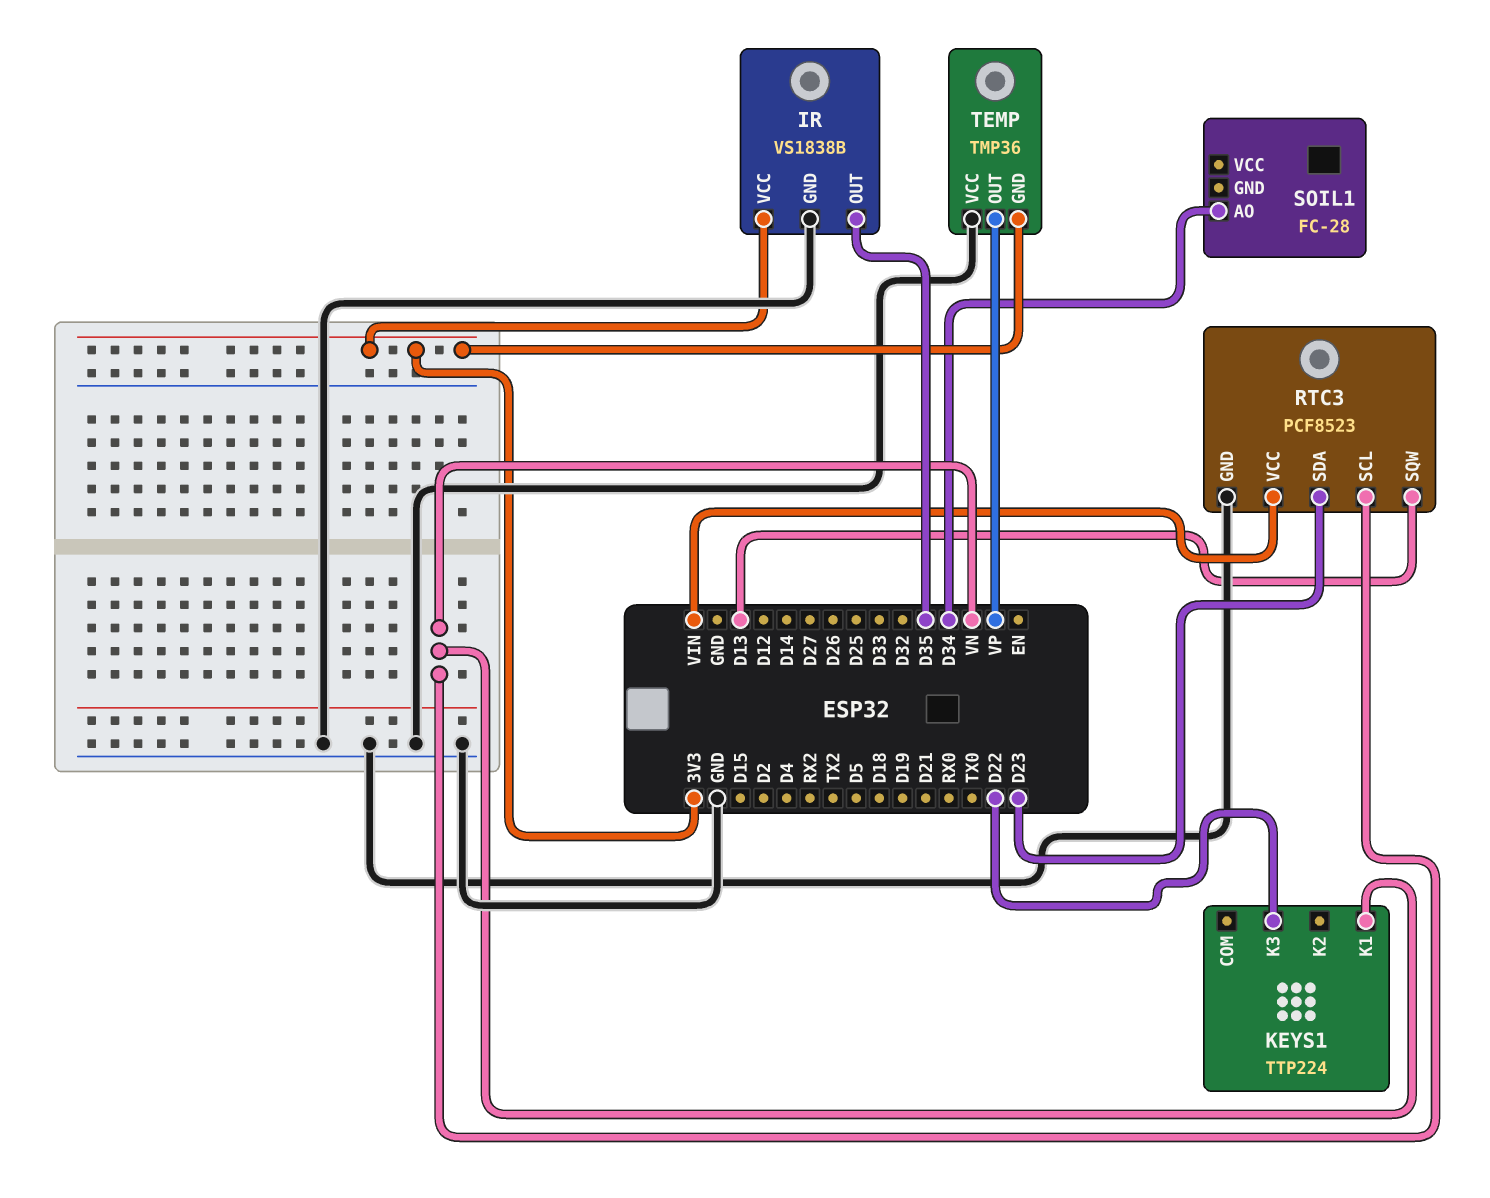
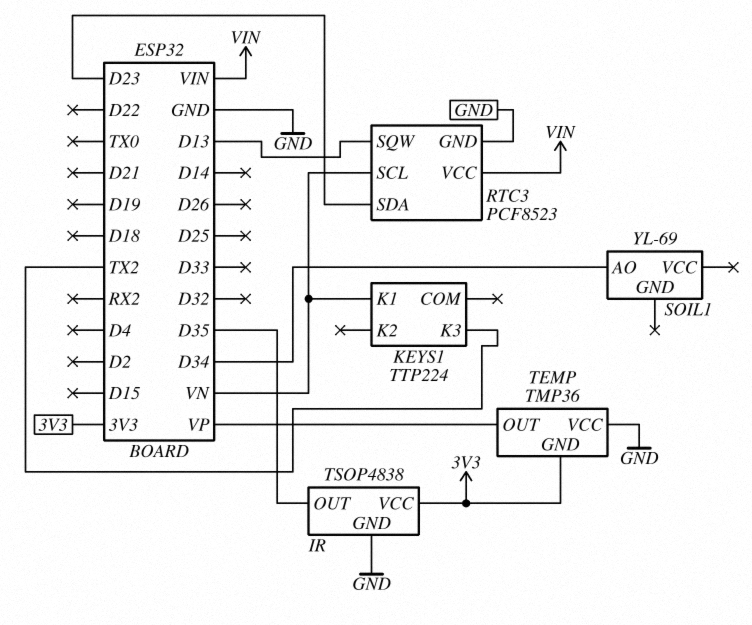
IR: VS1838B -> TSOP4838
KEYS1 pin K3: D22 -> TX2
SOIL1: FC-28 -> YL-69

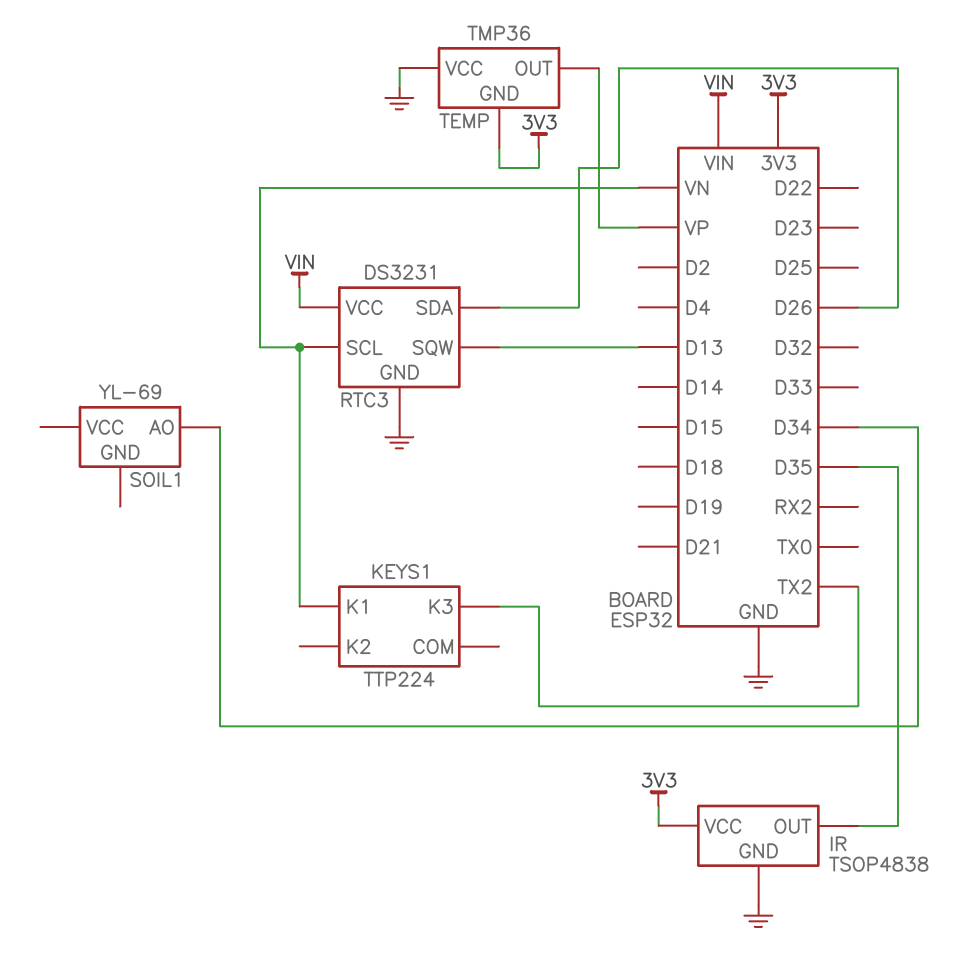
RTC3: PCF8523 -> DS3231
RTC3 pin SDA: D23 -> D26

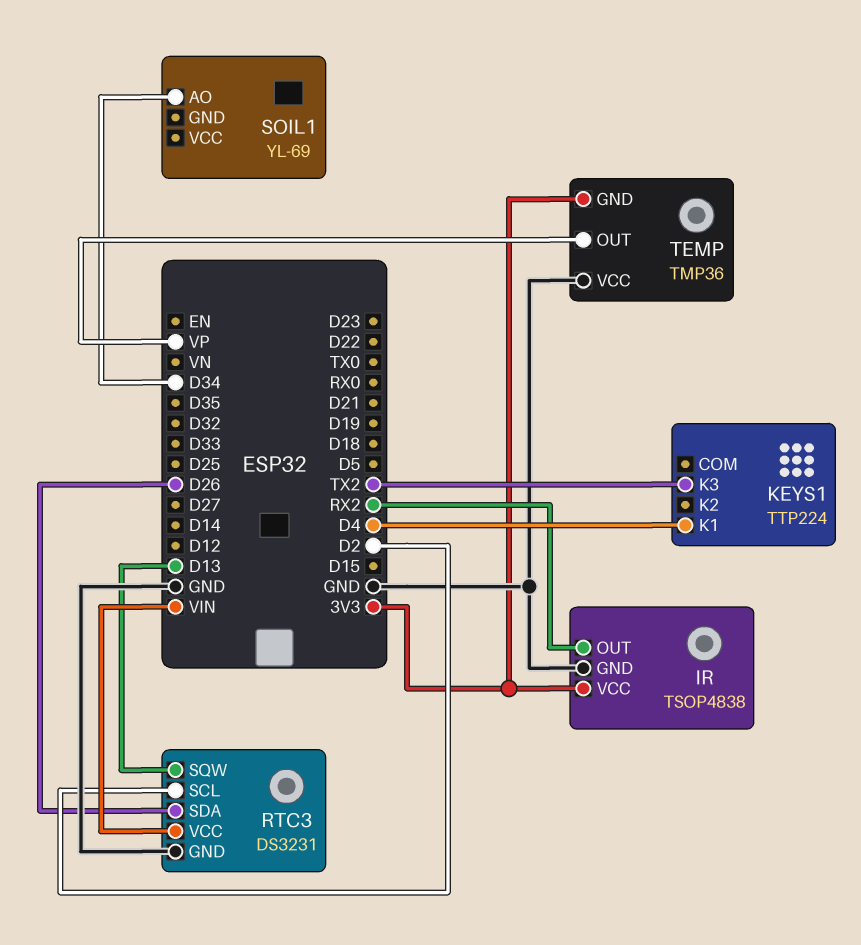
IR pin OUT: D35 -> RX2
KEYS1 pin K1: VN -> D4
RTC3 pin SCL: VN -> D2

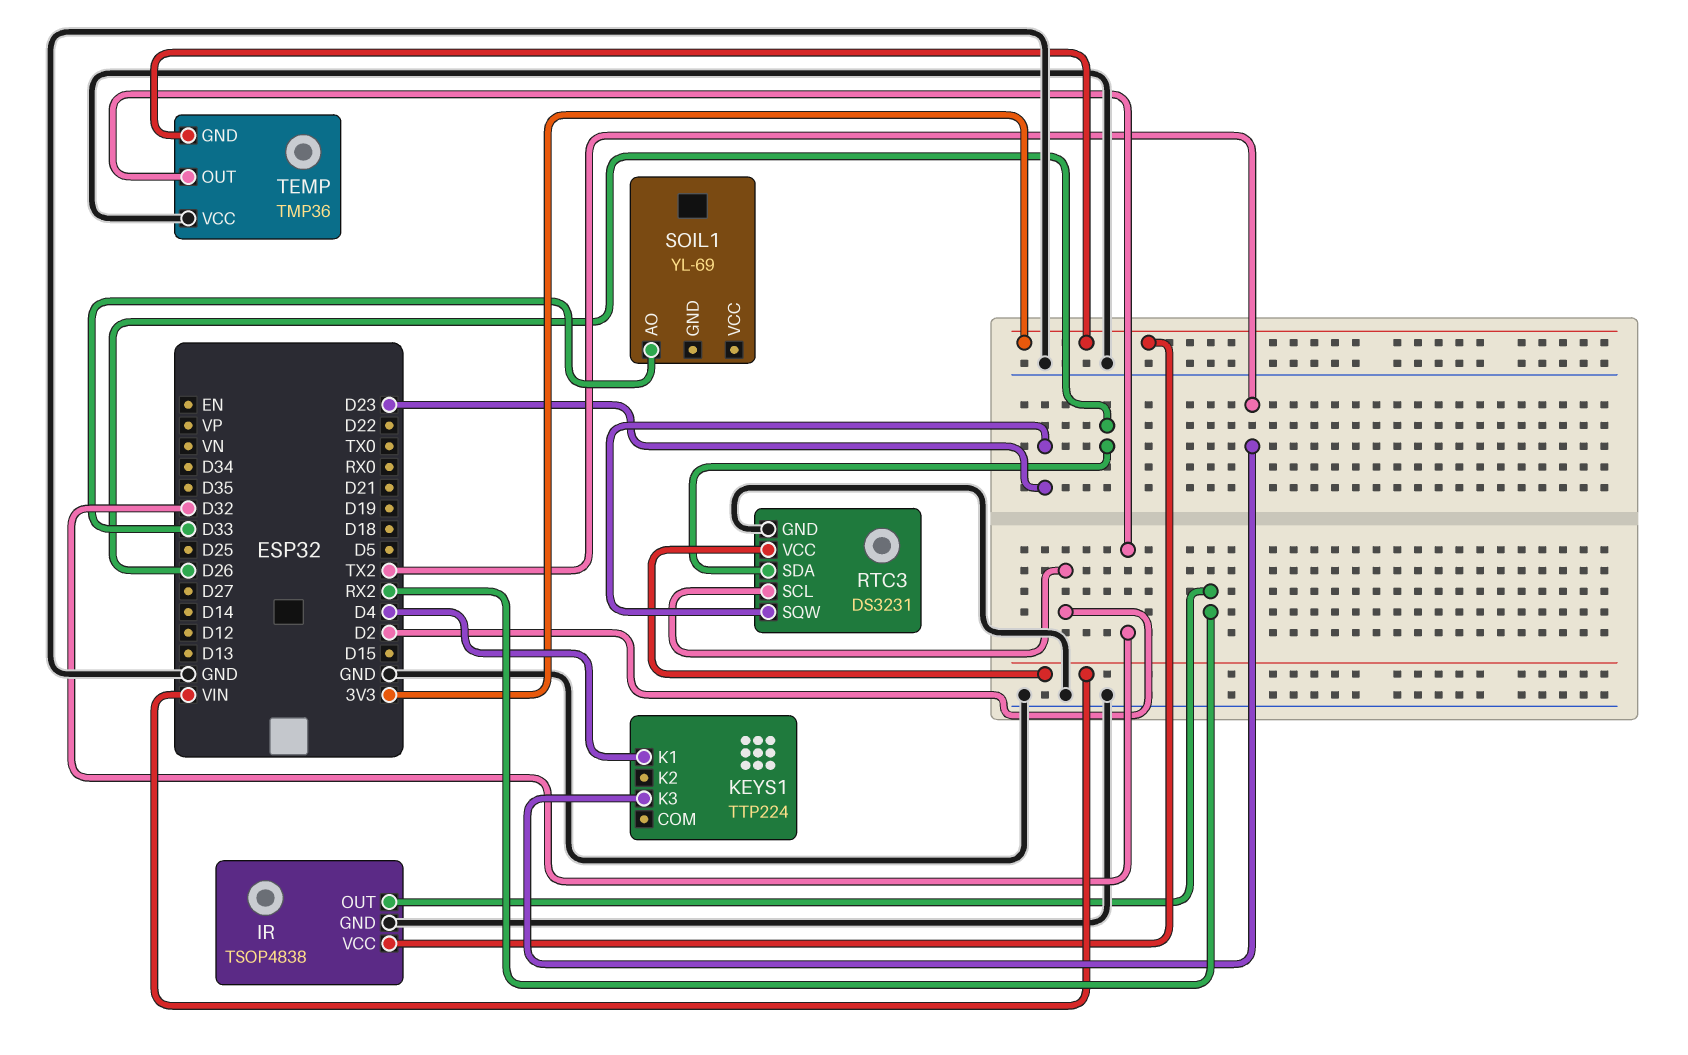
RTC3 pin SQW: D13 -> D23
SOIL1 pin AO: D34 -> D33
TEMP pin OUT: VP -> D32

